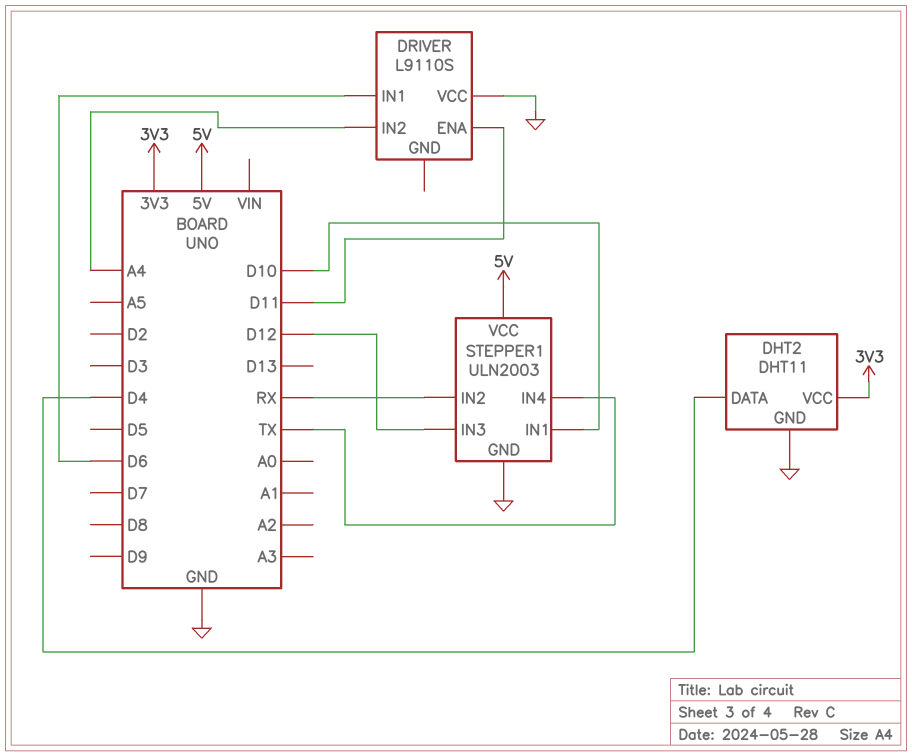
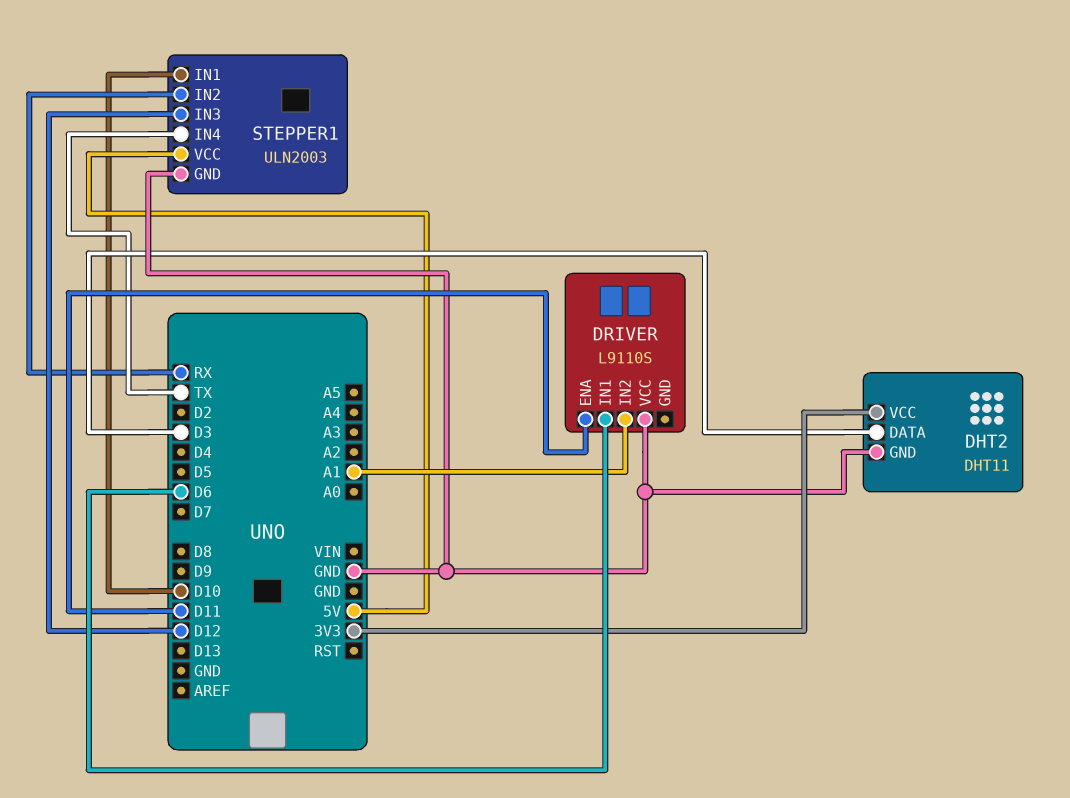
DHT2 pin DATA: D4 -> D3
DRIVER pin IN2: A4 -> A1

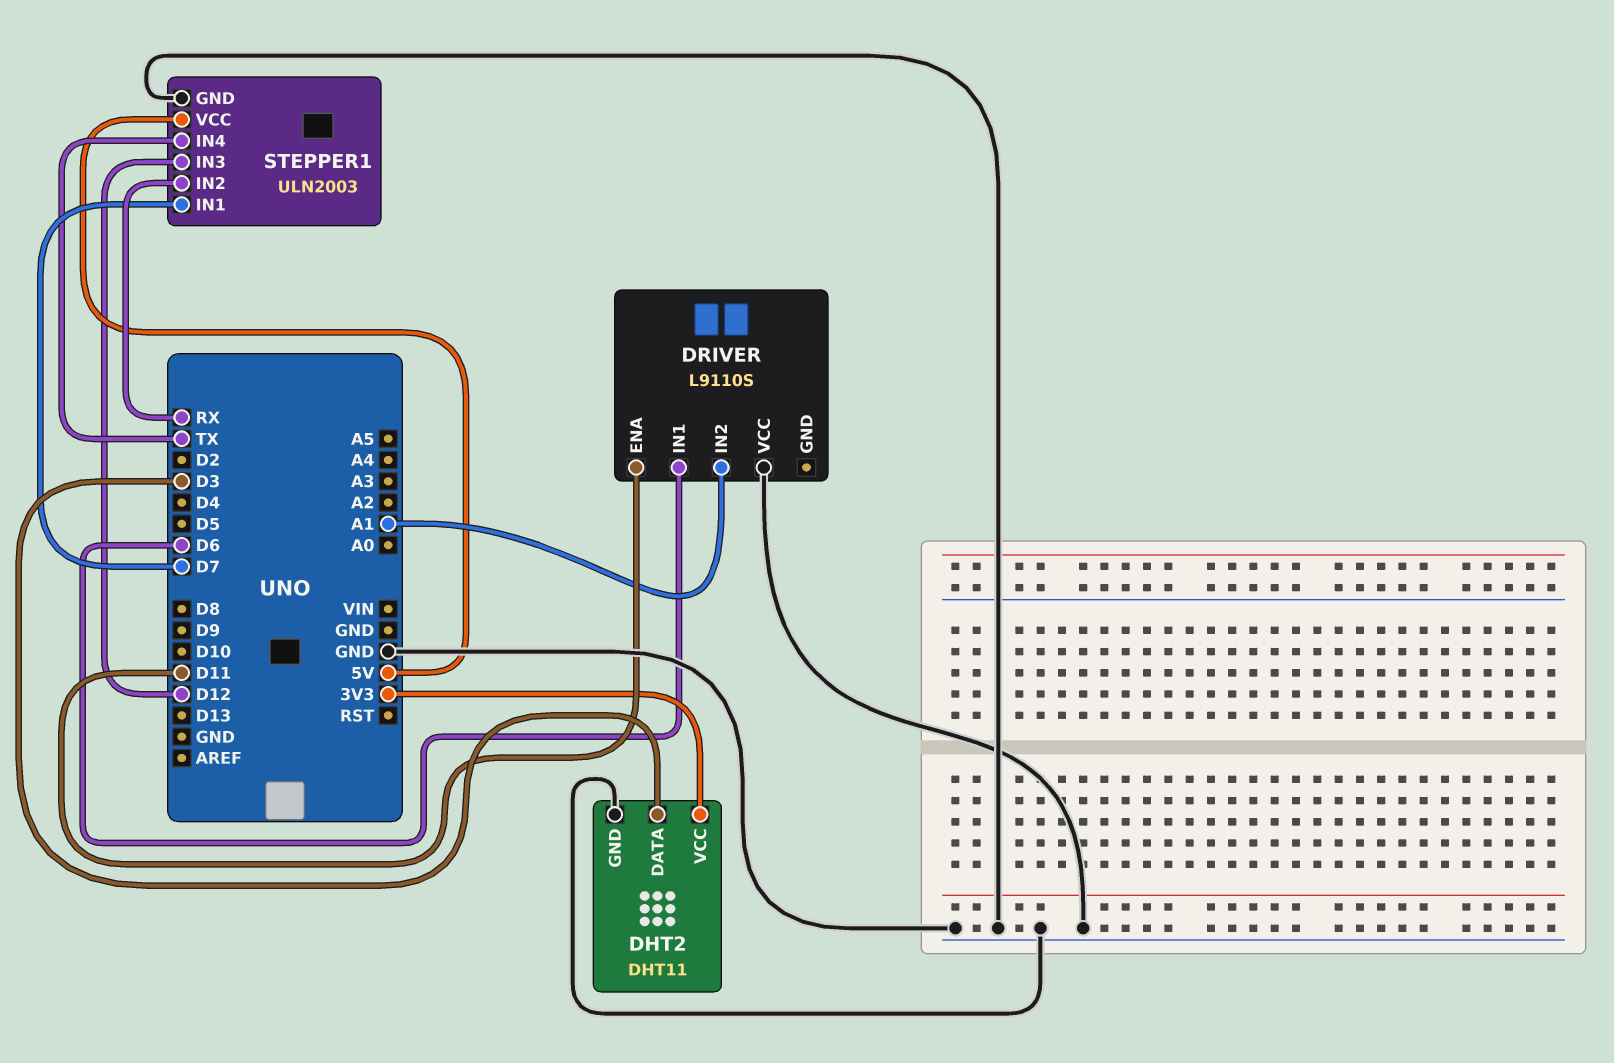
STEPPER1 pin IN1: D10 -> D7

